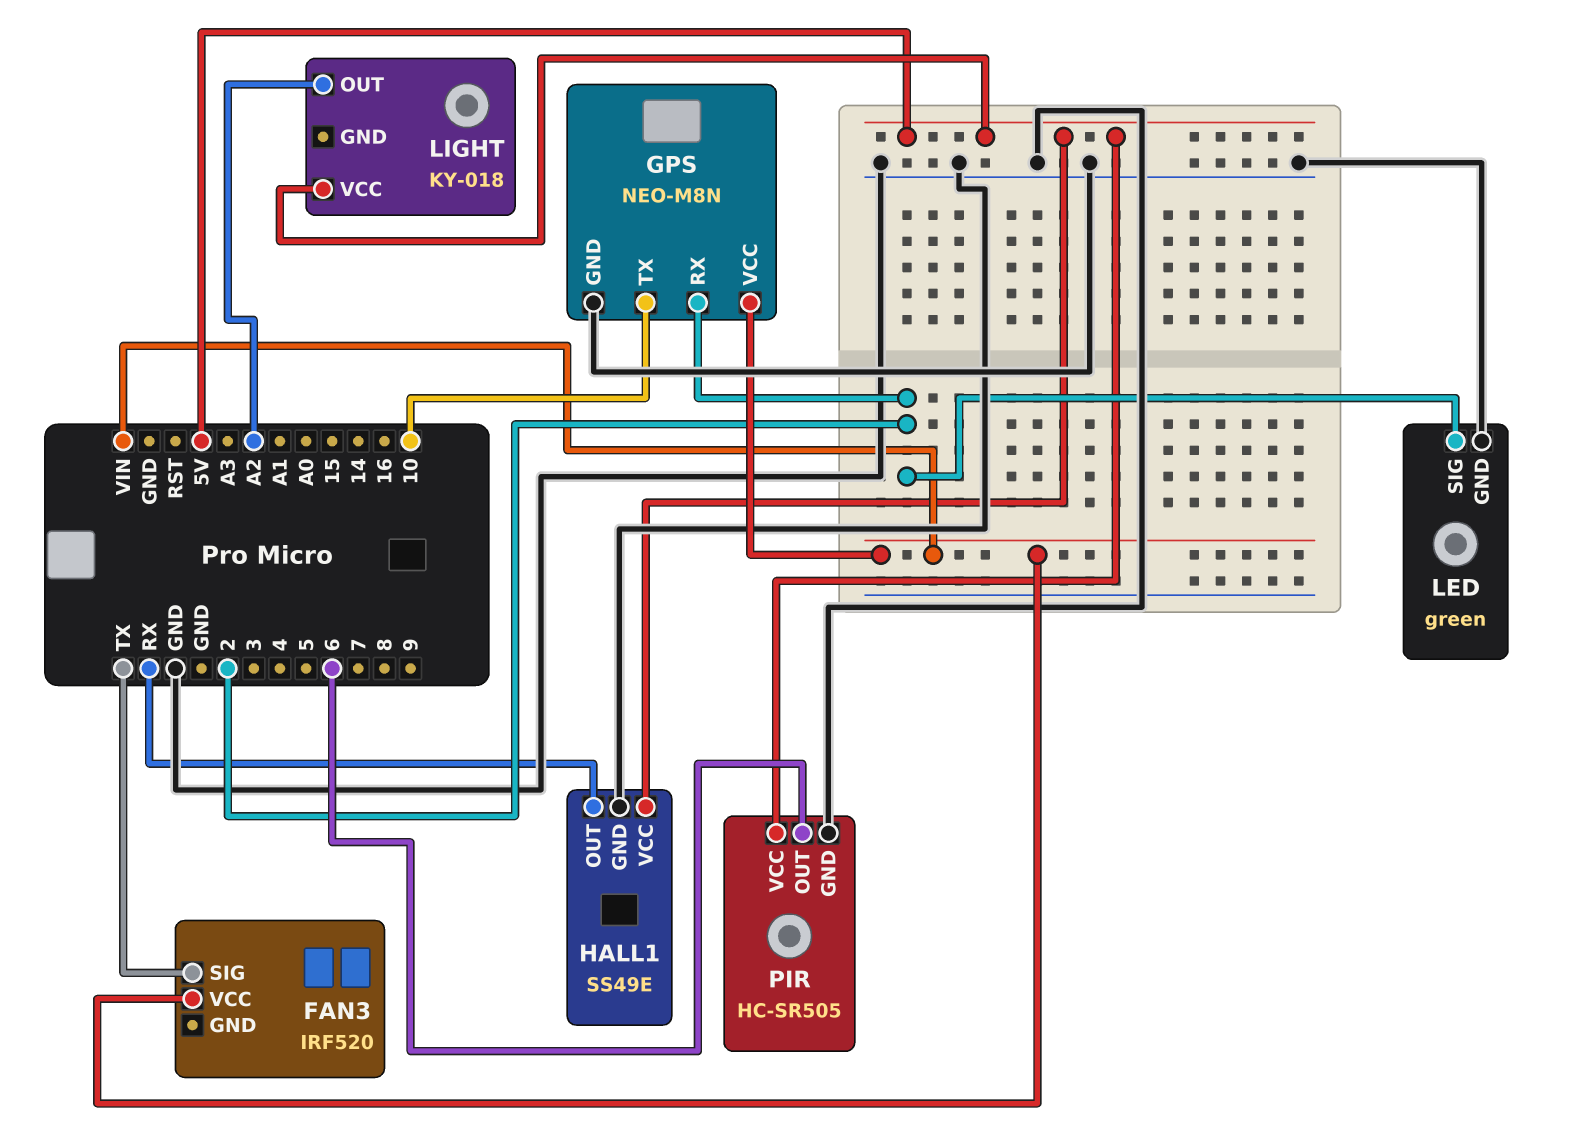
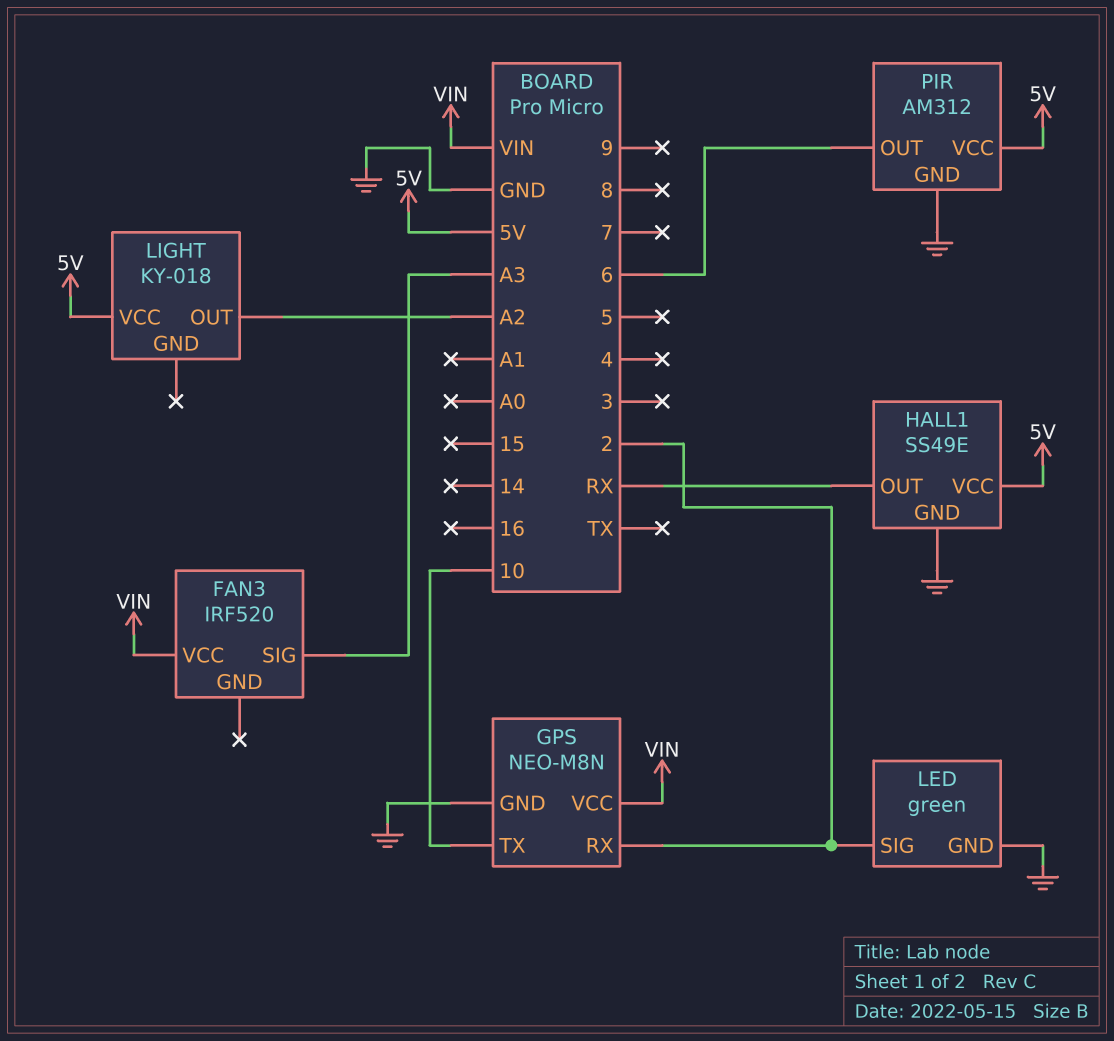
FAN3 pin SIG: TX -> A3
PIR: HC-SR505 -> AM312

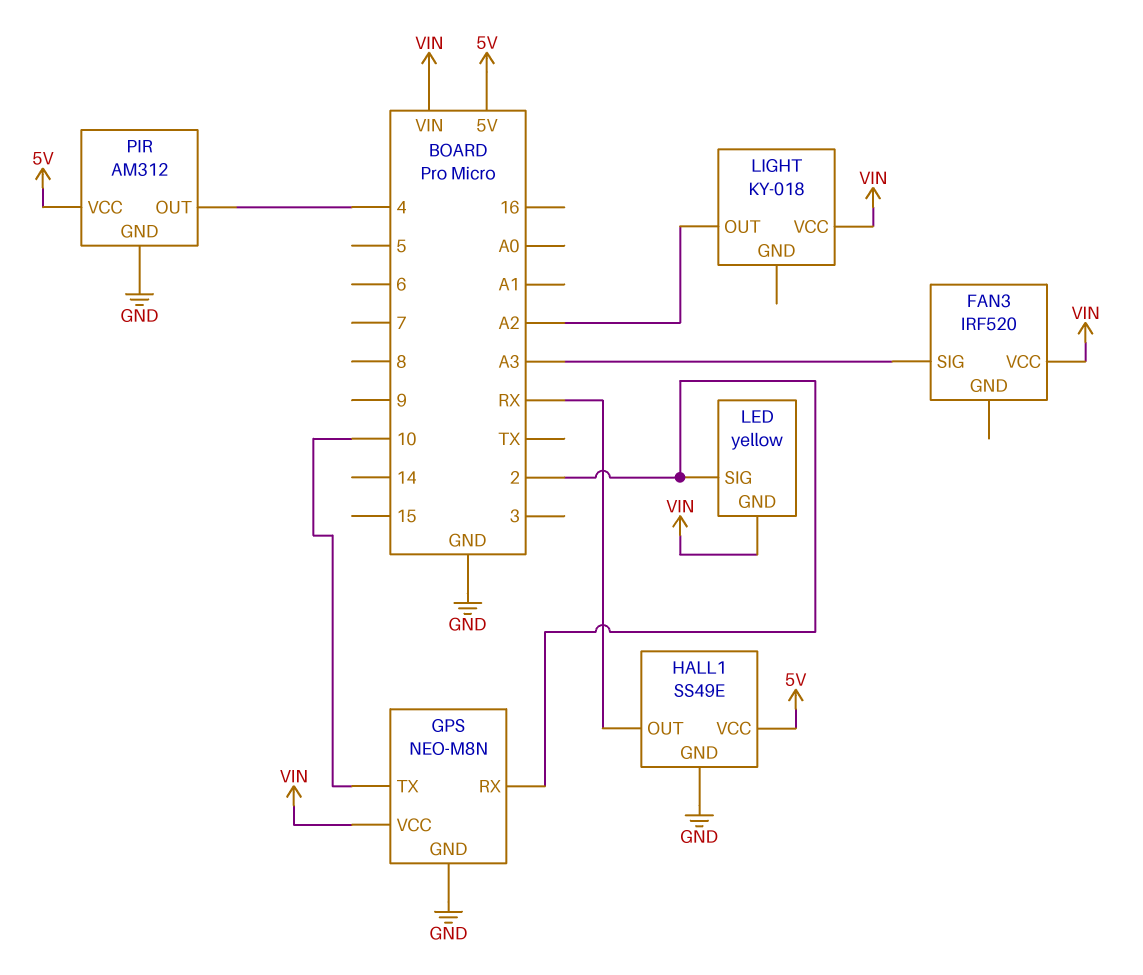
LED: green -> yellow
LED pin GND: GND -> VIN
LIGHT pin VCC: 5V -> VIN
PIR pin OUT: 6 -> 4

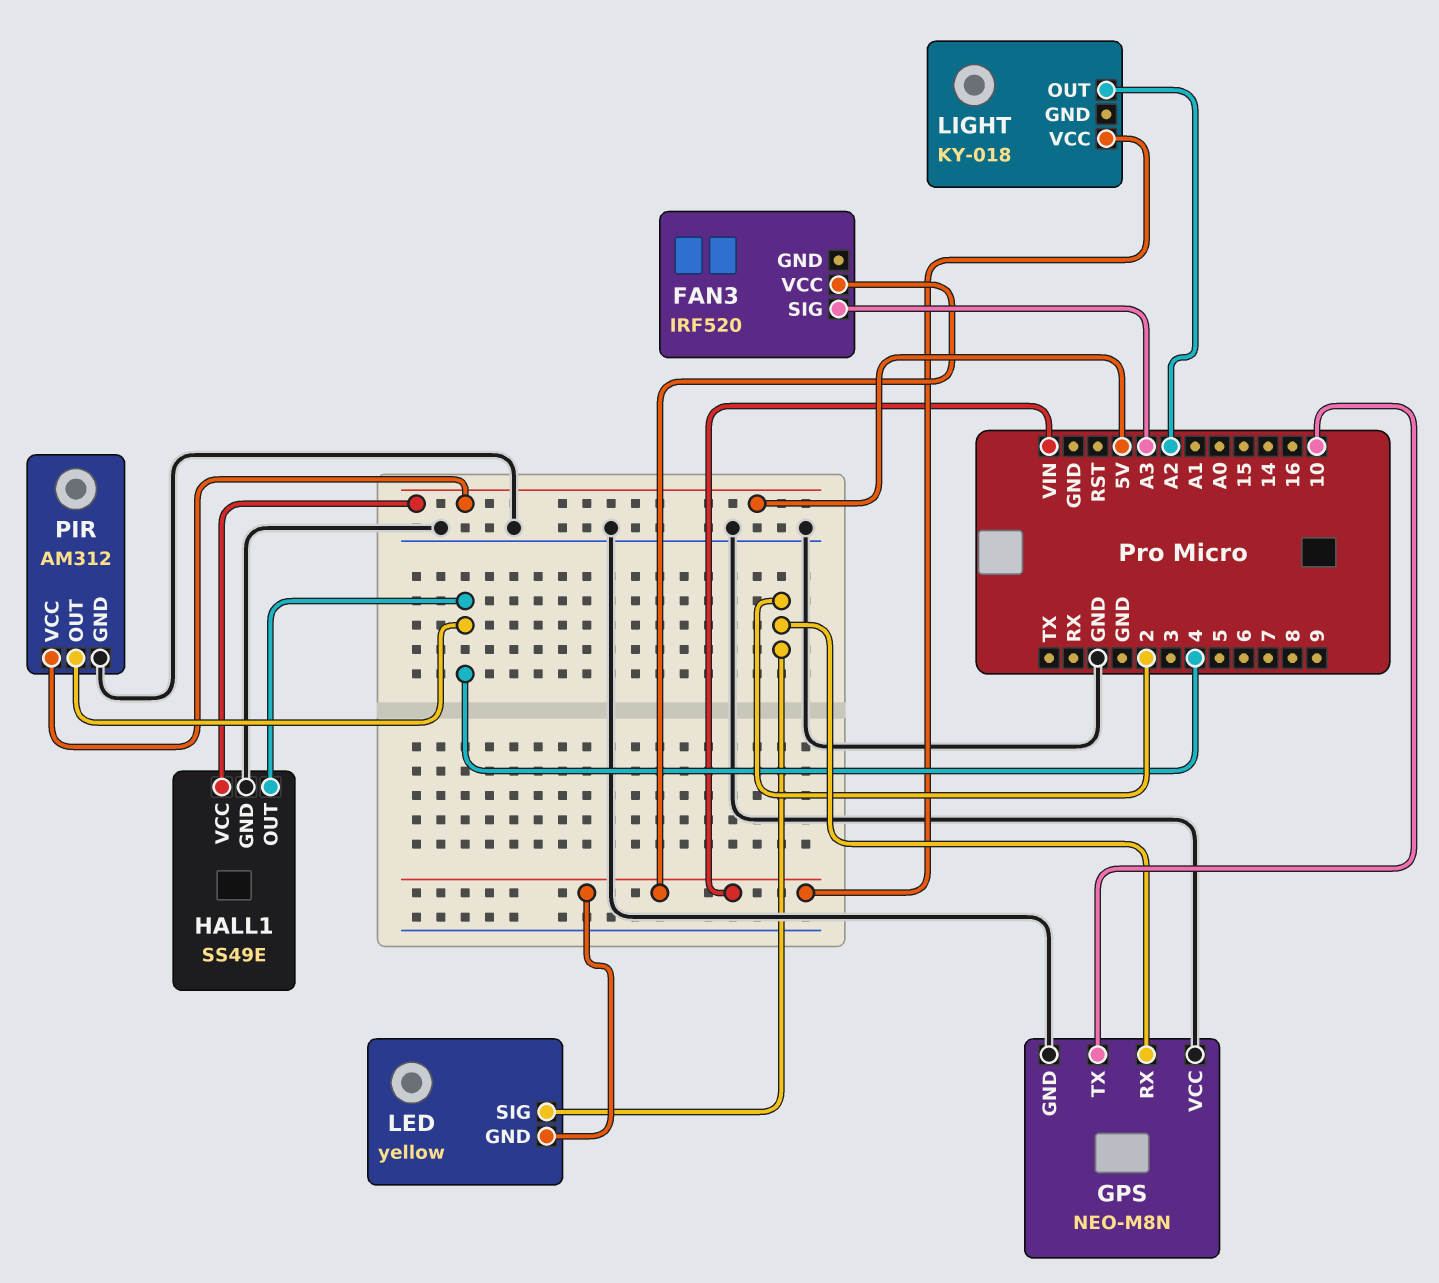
GPS pin VCC: VIN -> GND
HALL1 pin OUT: RX -> 4

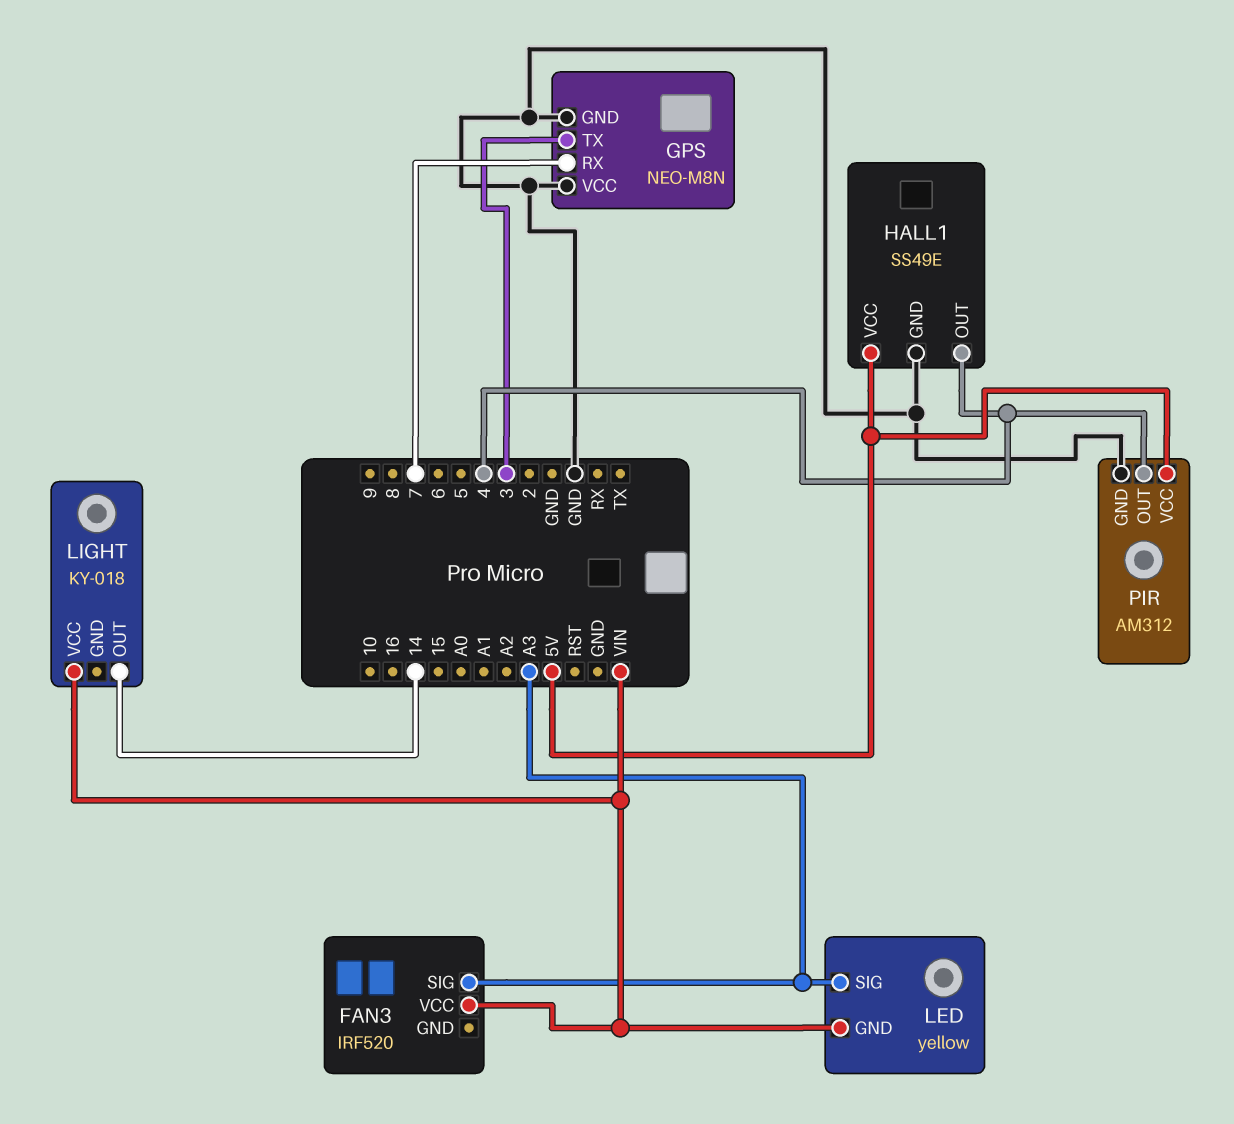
GPS pin RX: 2 -> 7
GPS pin TX: 10 -> 3
LED pin SIG: 2 -> A3
LIGHT pin OUT: A2 -> 14

